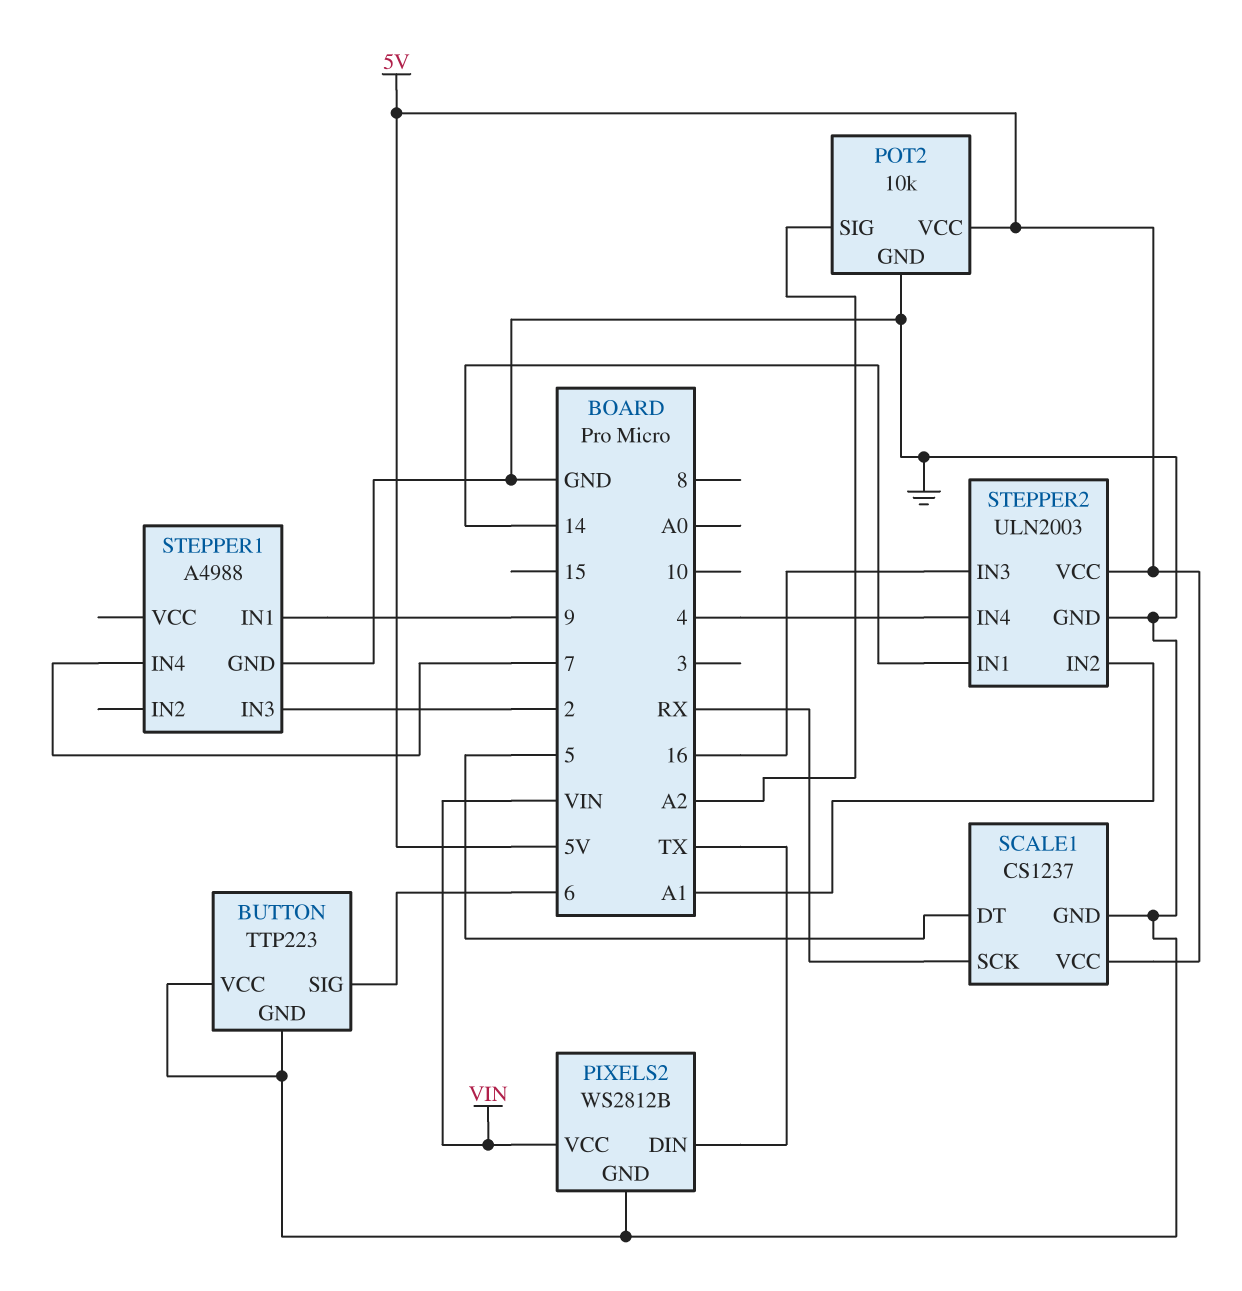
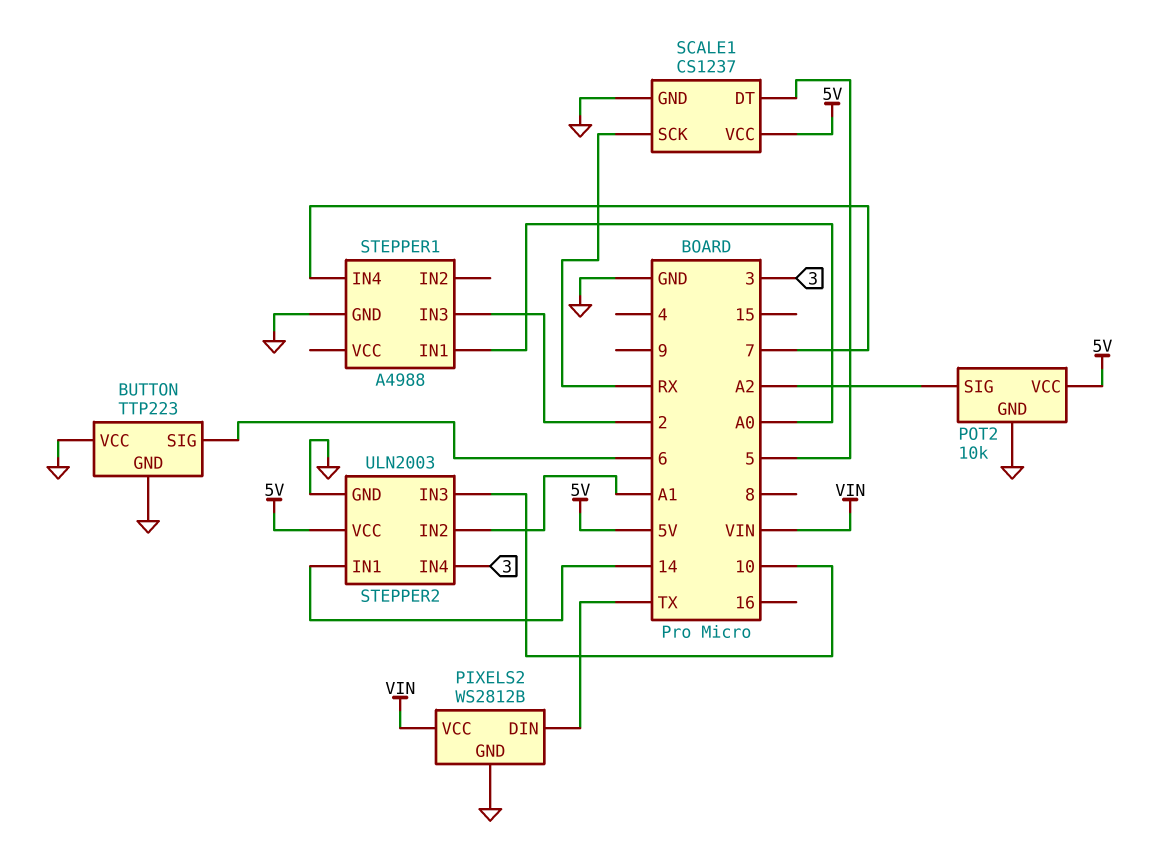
STEPPER1 pin IN1: 9 -> A0
STEPPER2 pin IN3: 16 -> 10
STEPPER2 pin IN4: 4 -> 3

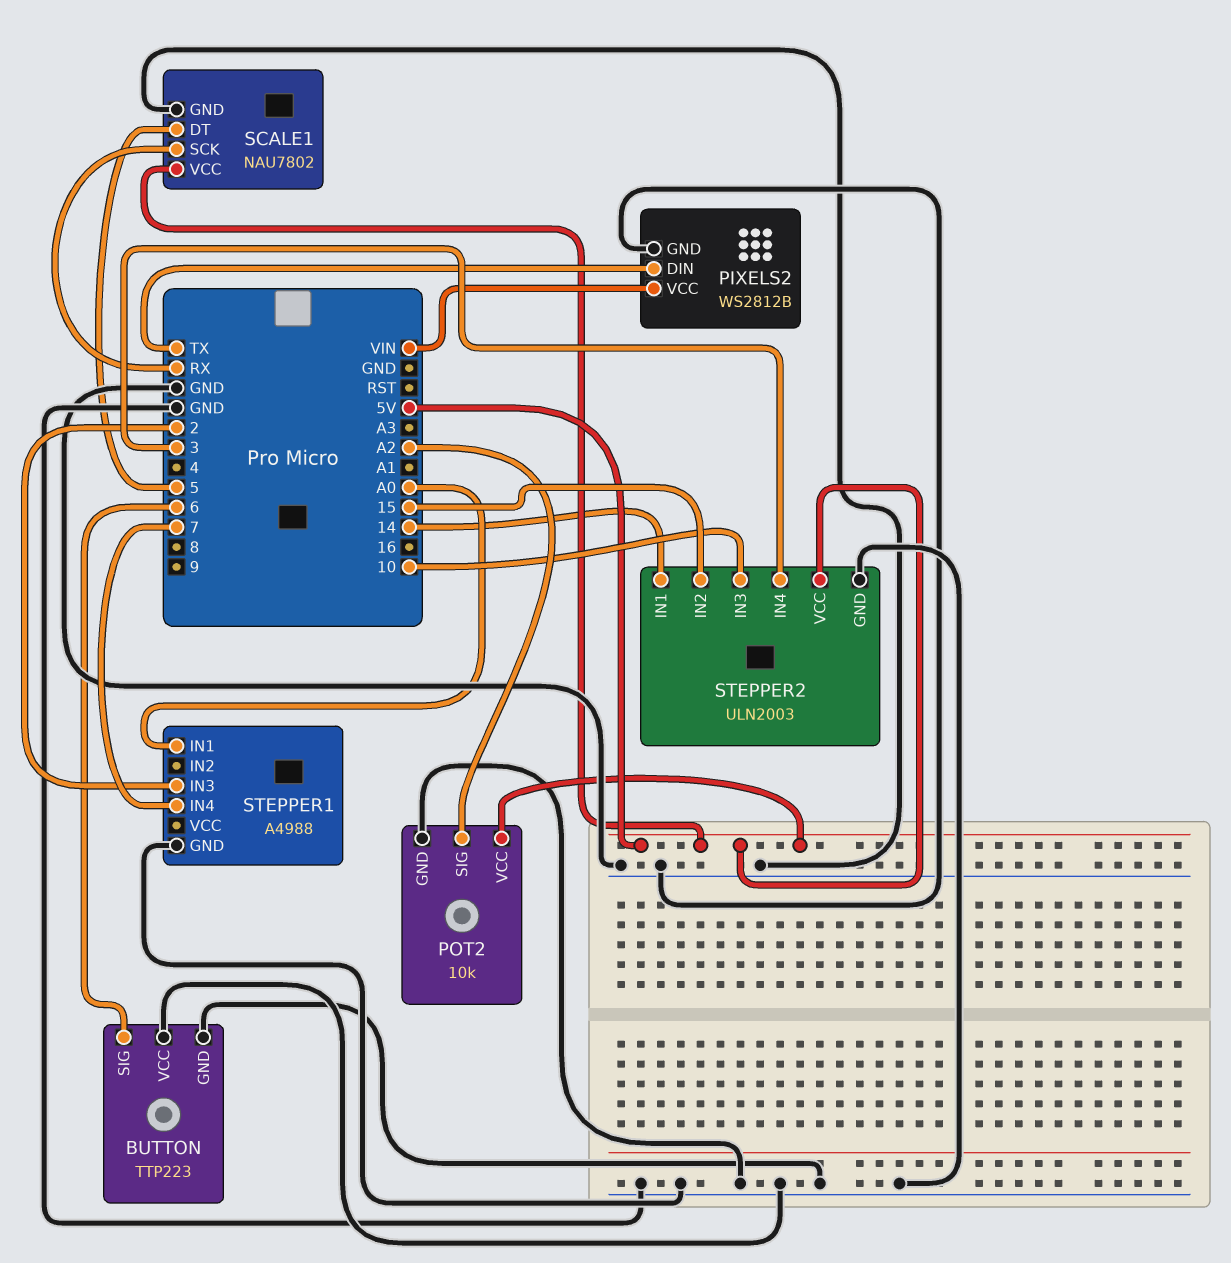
SCALE1: CS1237 -> NAU7802
STEPPER2 pin IN2: A1 -> 15

